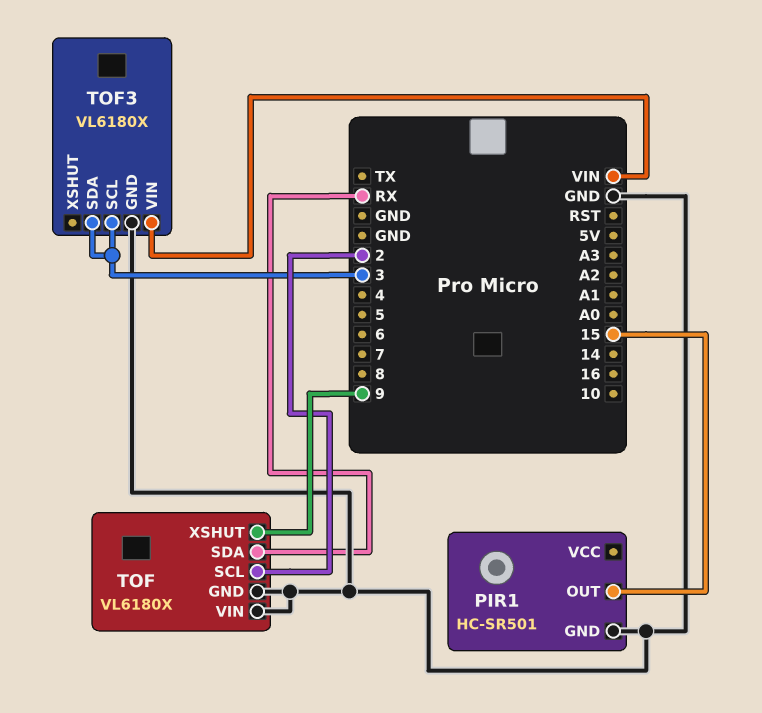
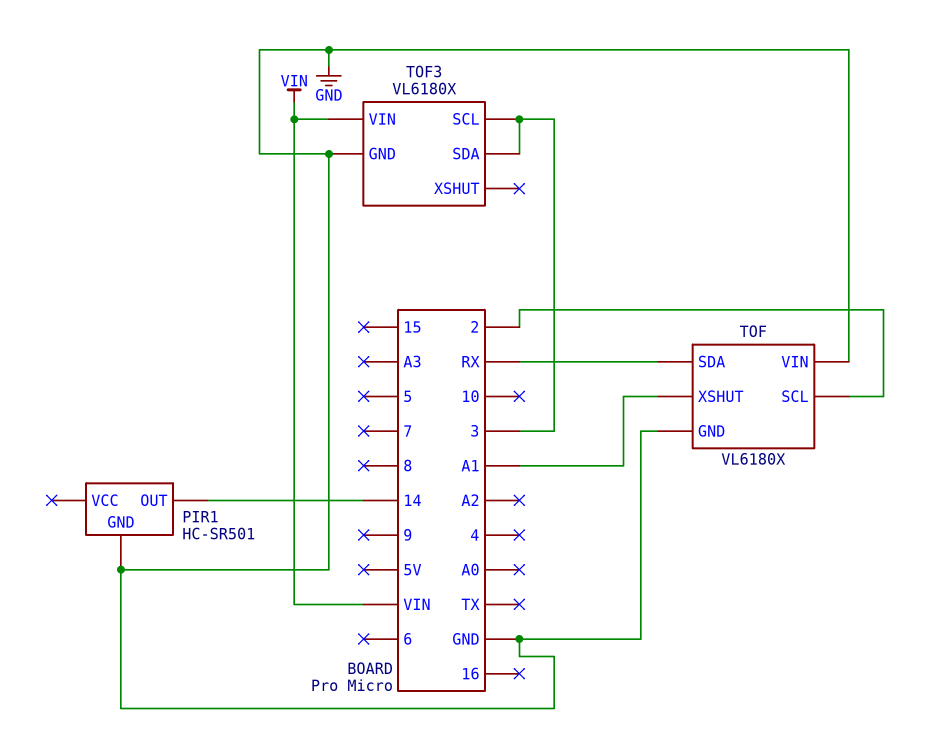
PIR1 pin OUT: 15 -> 14
TOF pin XSHUT: 9 -> A1

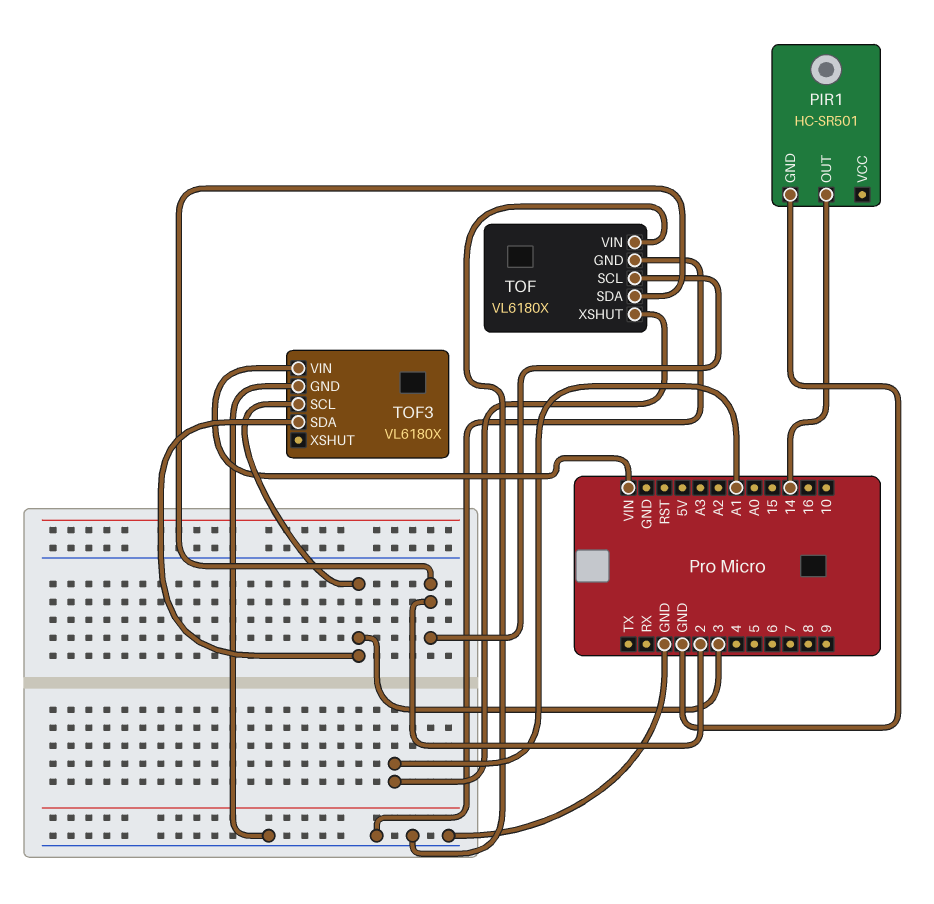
TOF pin SDA: RX -> 2

